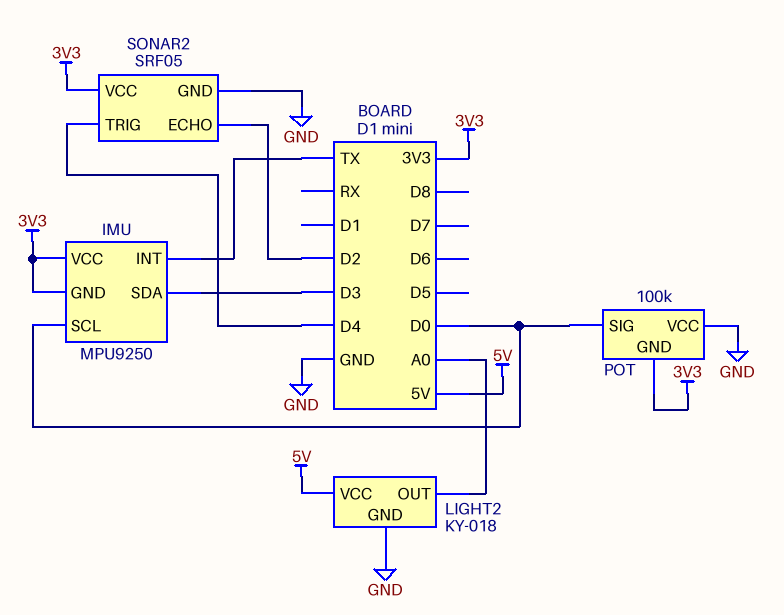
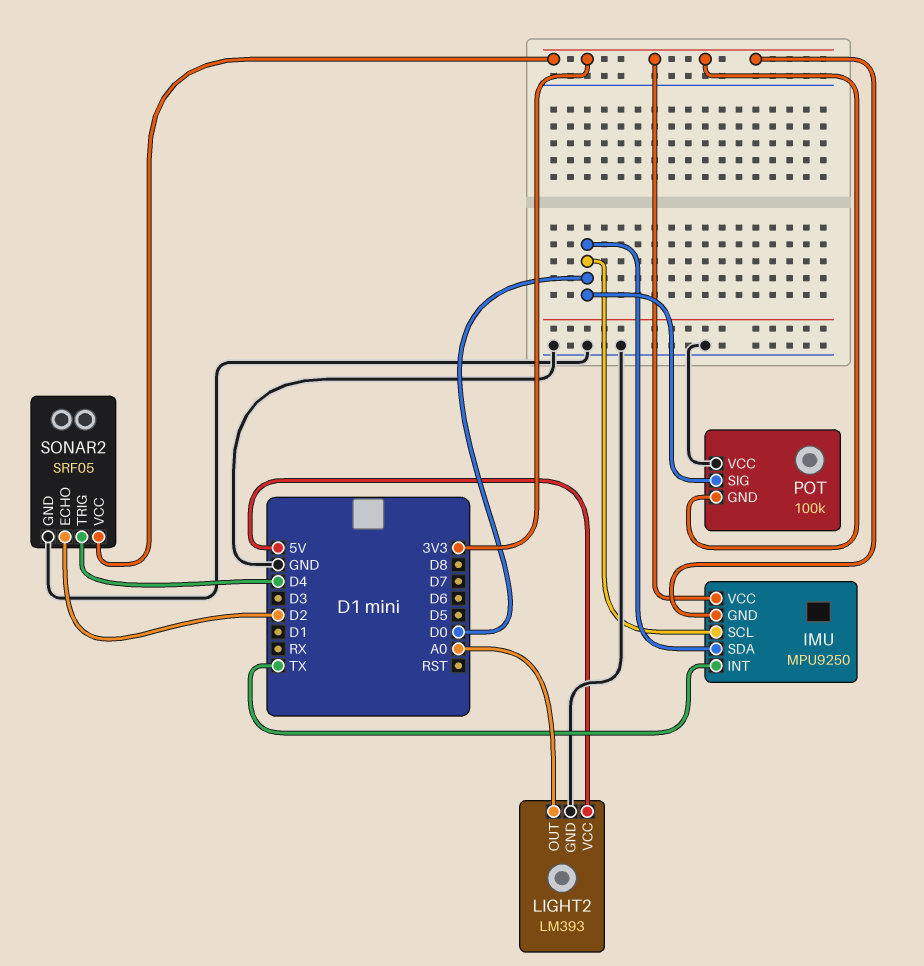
IMU pin SDA: D3 -> D0
LIGHT2: KY-018 -> LM393

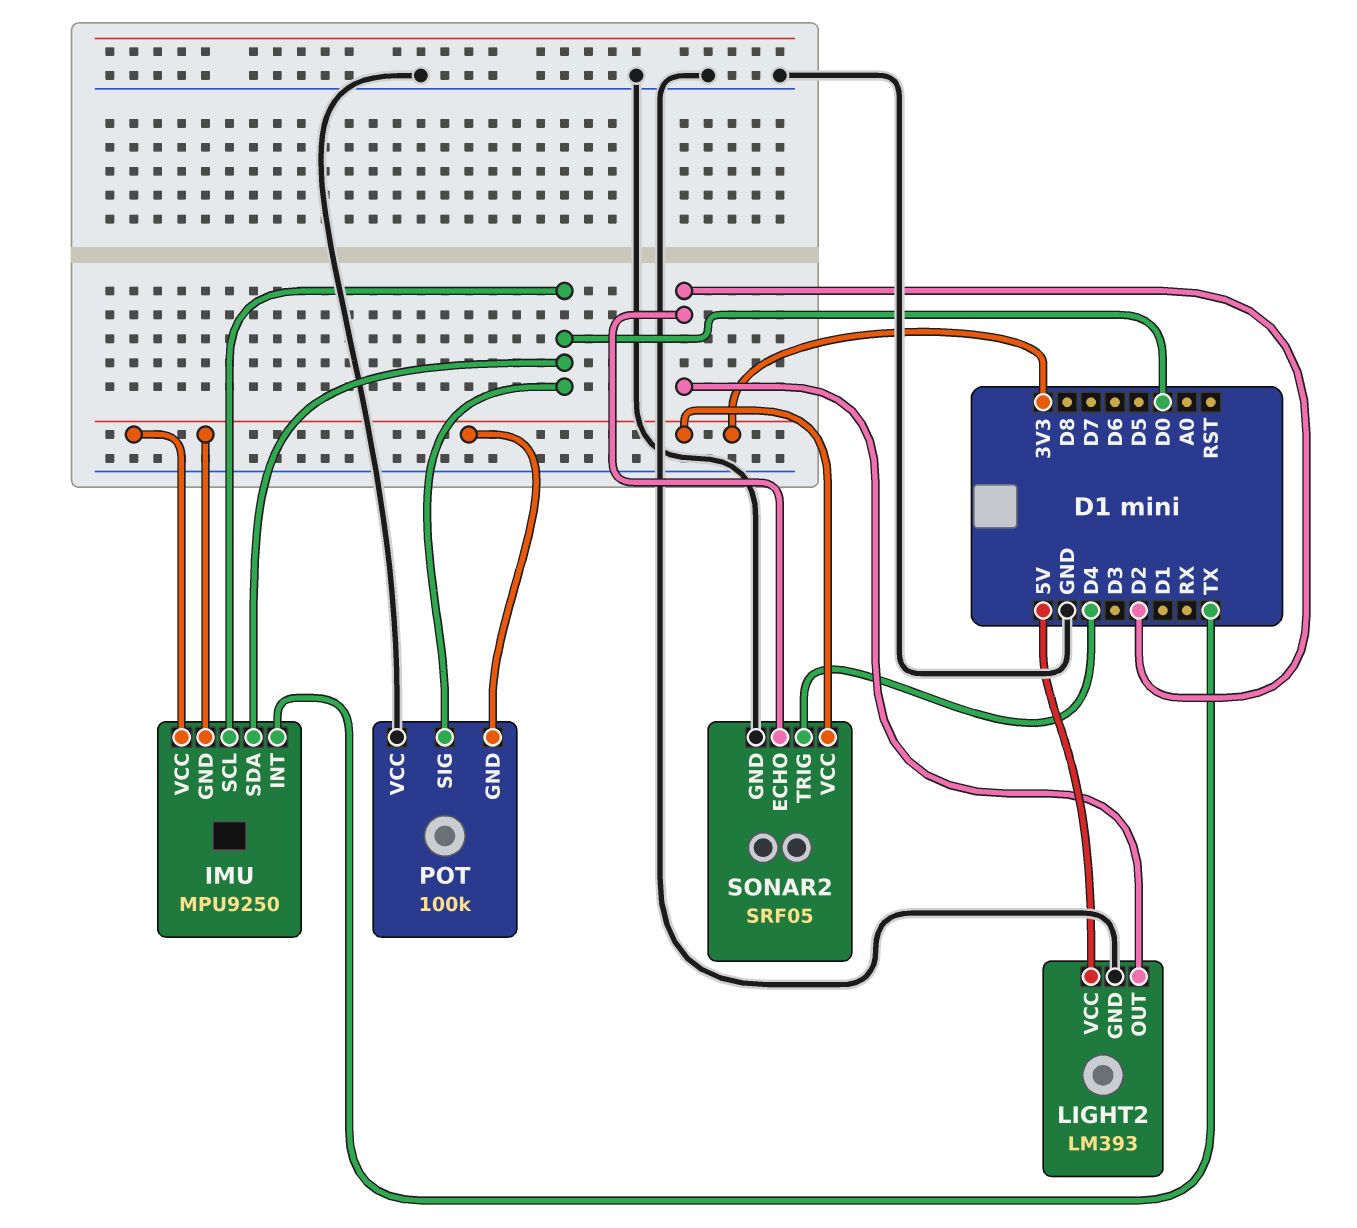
LIGHT2 pin OUT: A0 -> D2

